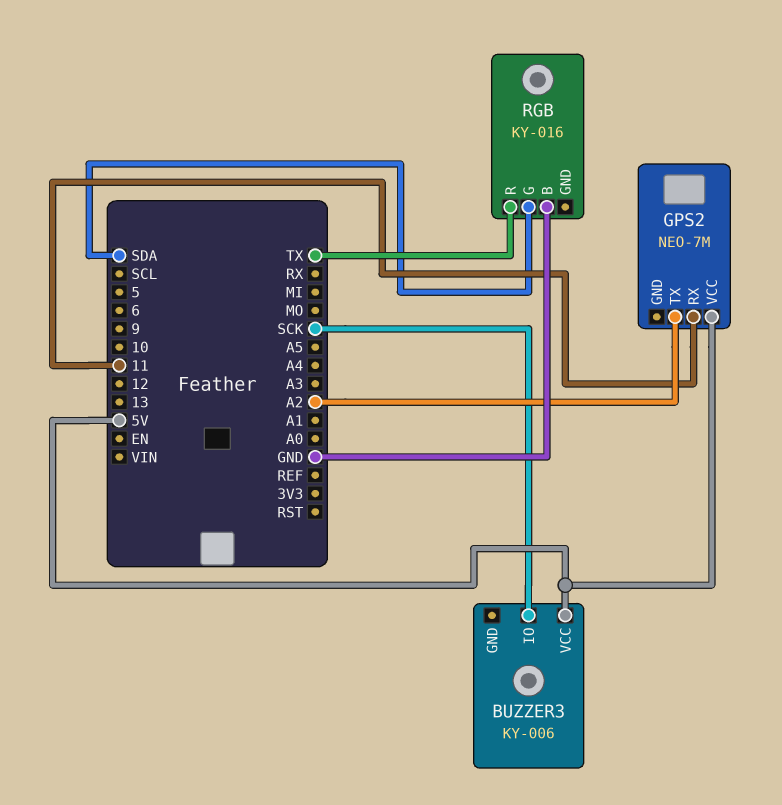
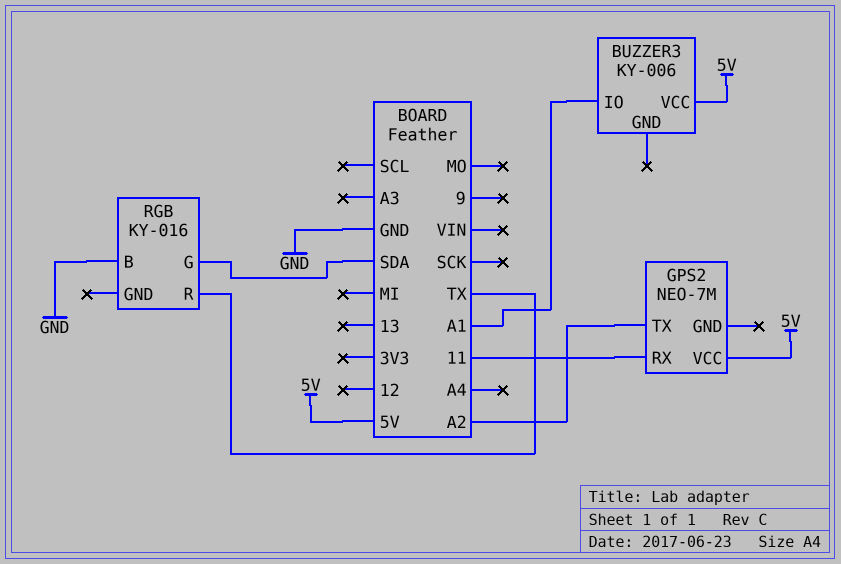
BUZZER3 pin IO: SCK -> A1

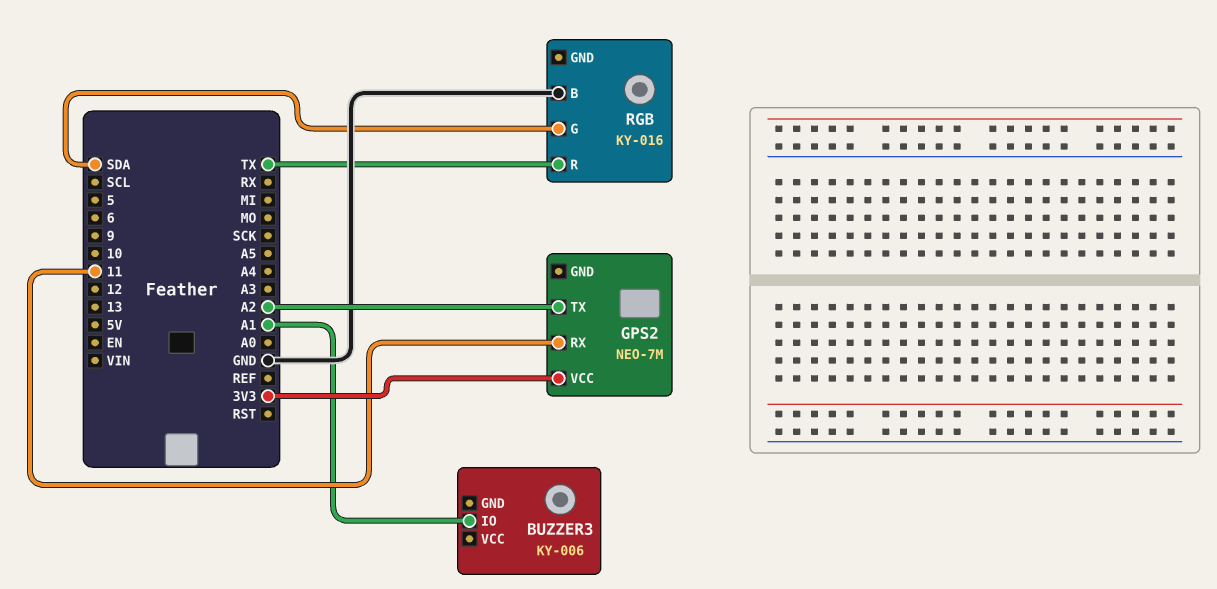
BUZZER3 pin VCC: 5V -> none
GPS2 pin VCC: 5V -> 3V3

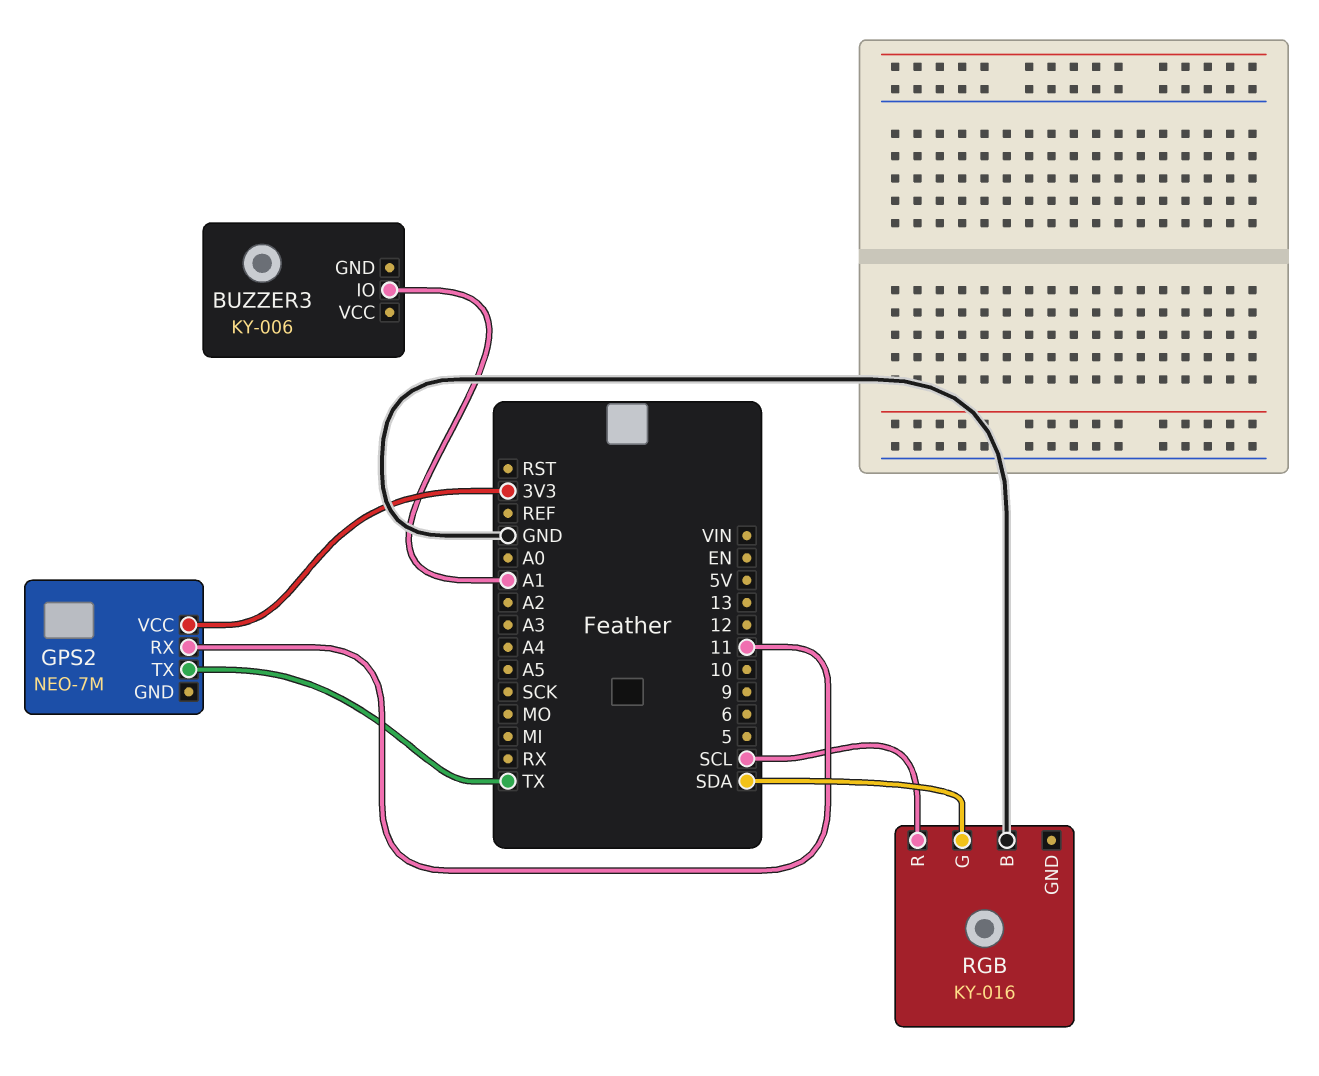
GPS2 pin TX: A2 -> TX
RGB pin R: TX -> SCL

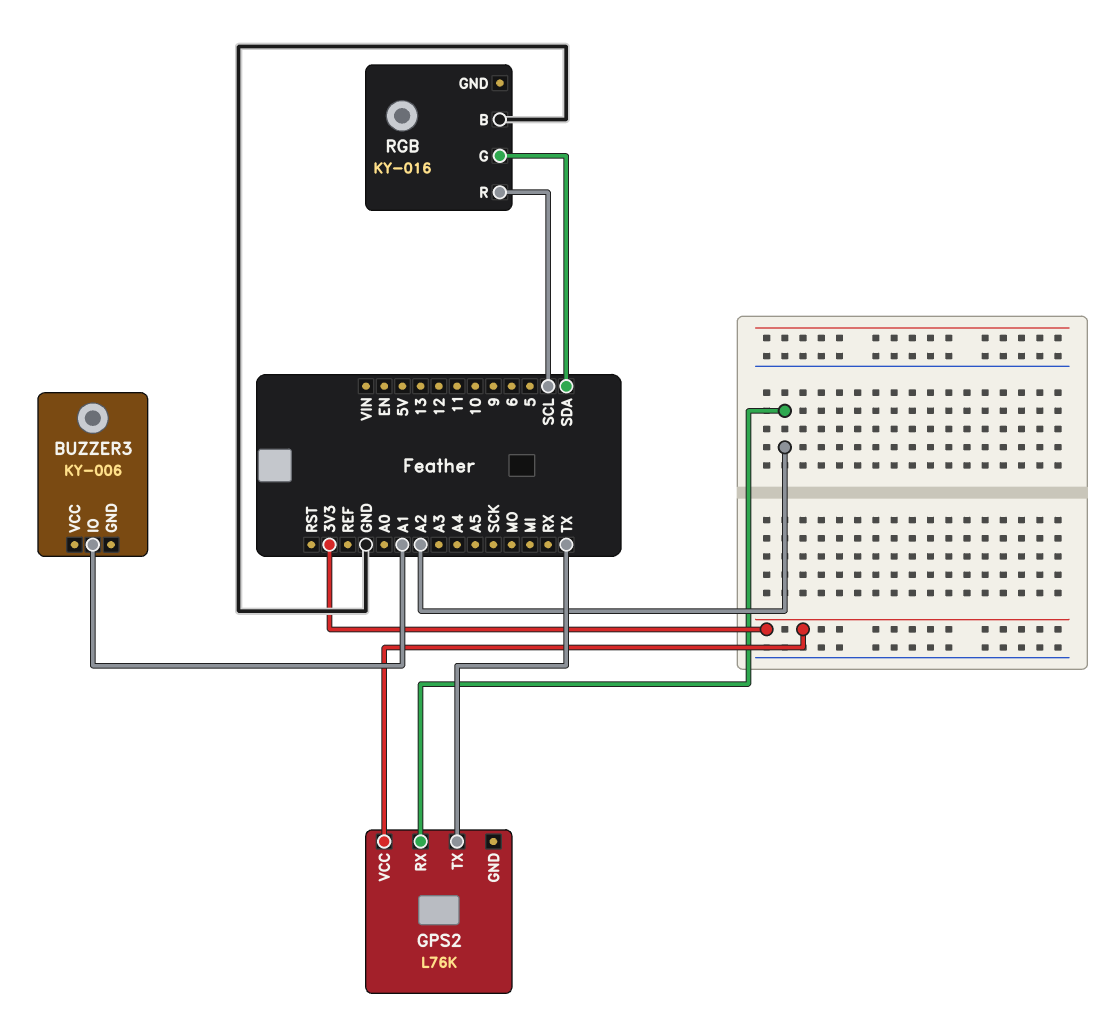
GPS2: NEO-7M -> L76K
GPS2 pin RX: 11 -> A2

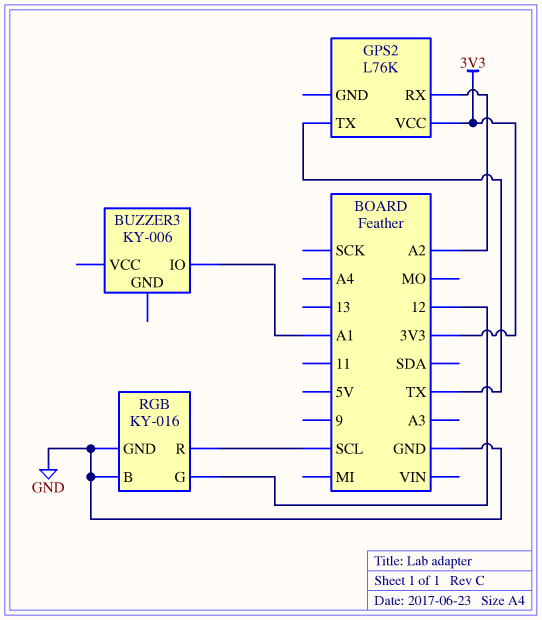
RGB pin G: SDA -> 12
RGB pin GND: none -> GND

